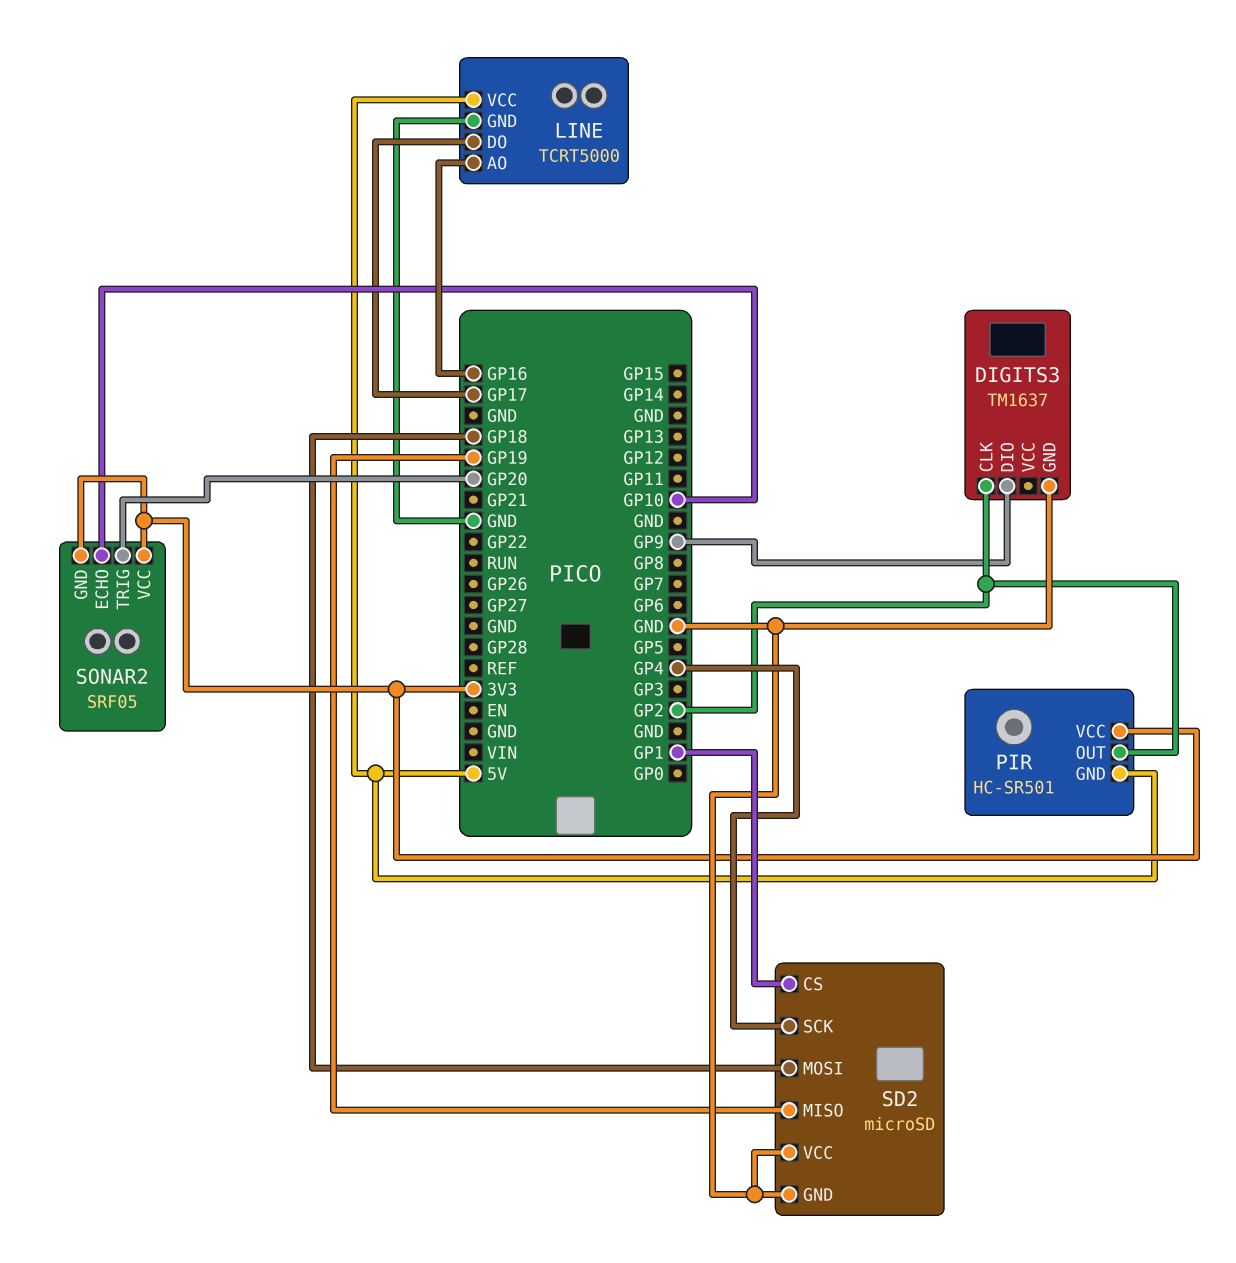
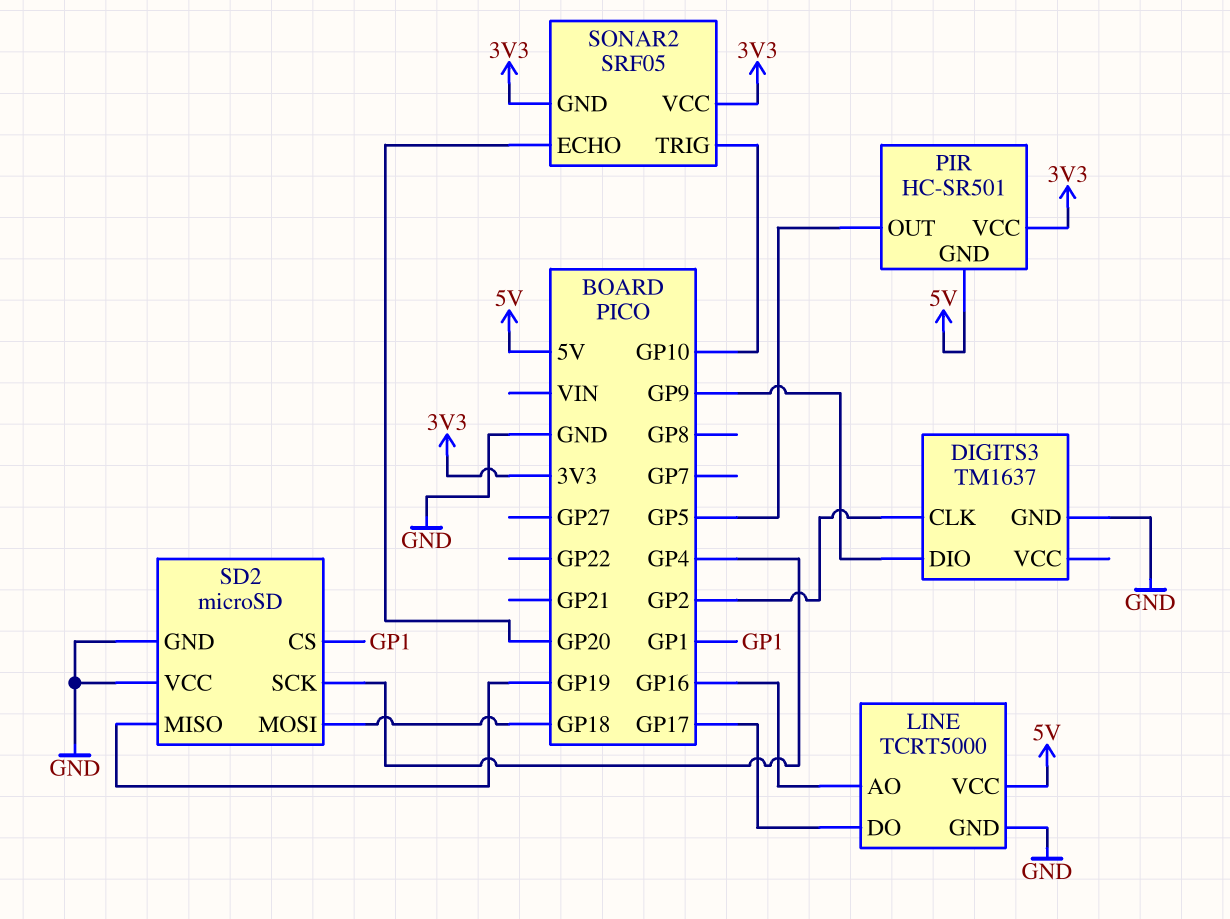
PIR pin OUT: GP2 -> GP5
SONAR2 pin ECHO: GP10 -> GP20
SONAR2 pin TRIG: GP20 -> GP10

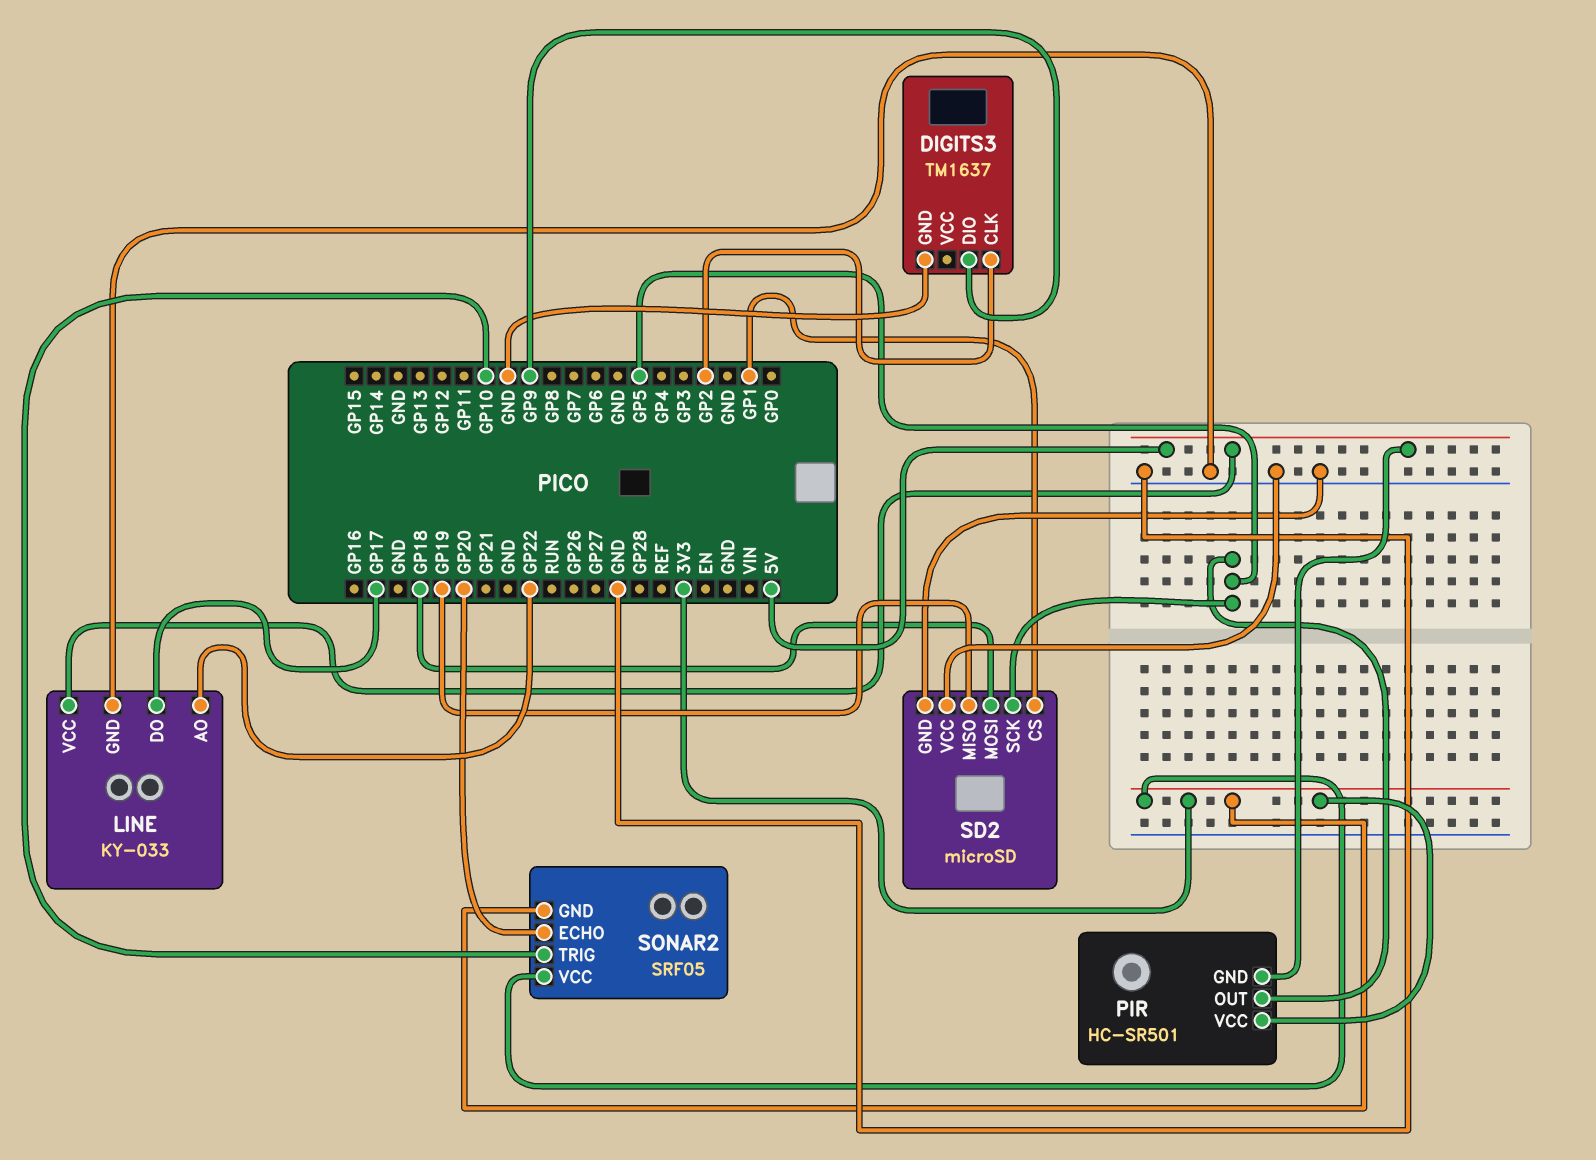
LINE: TCRT5000 -> KY-033
LINE pin AO: GP16 -> GP22
SD2 pin SCK: GP4 -> GP5

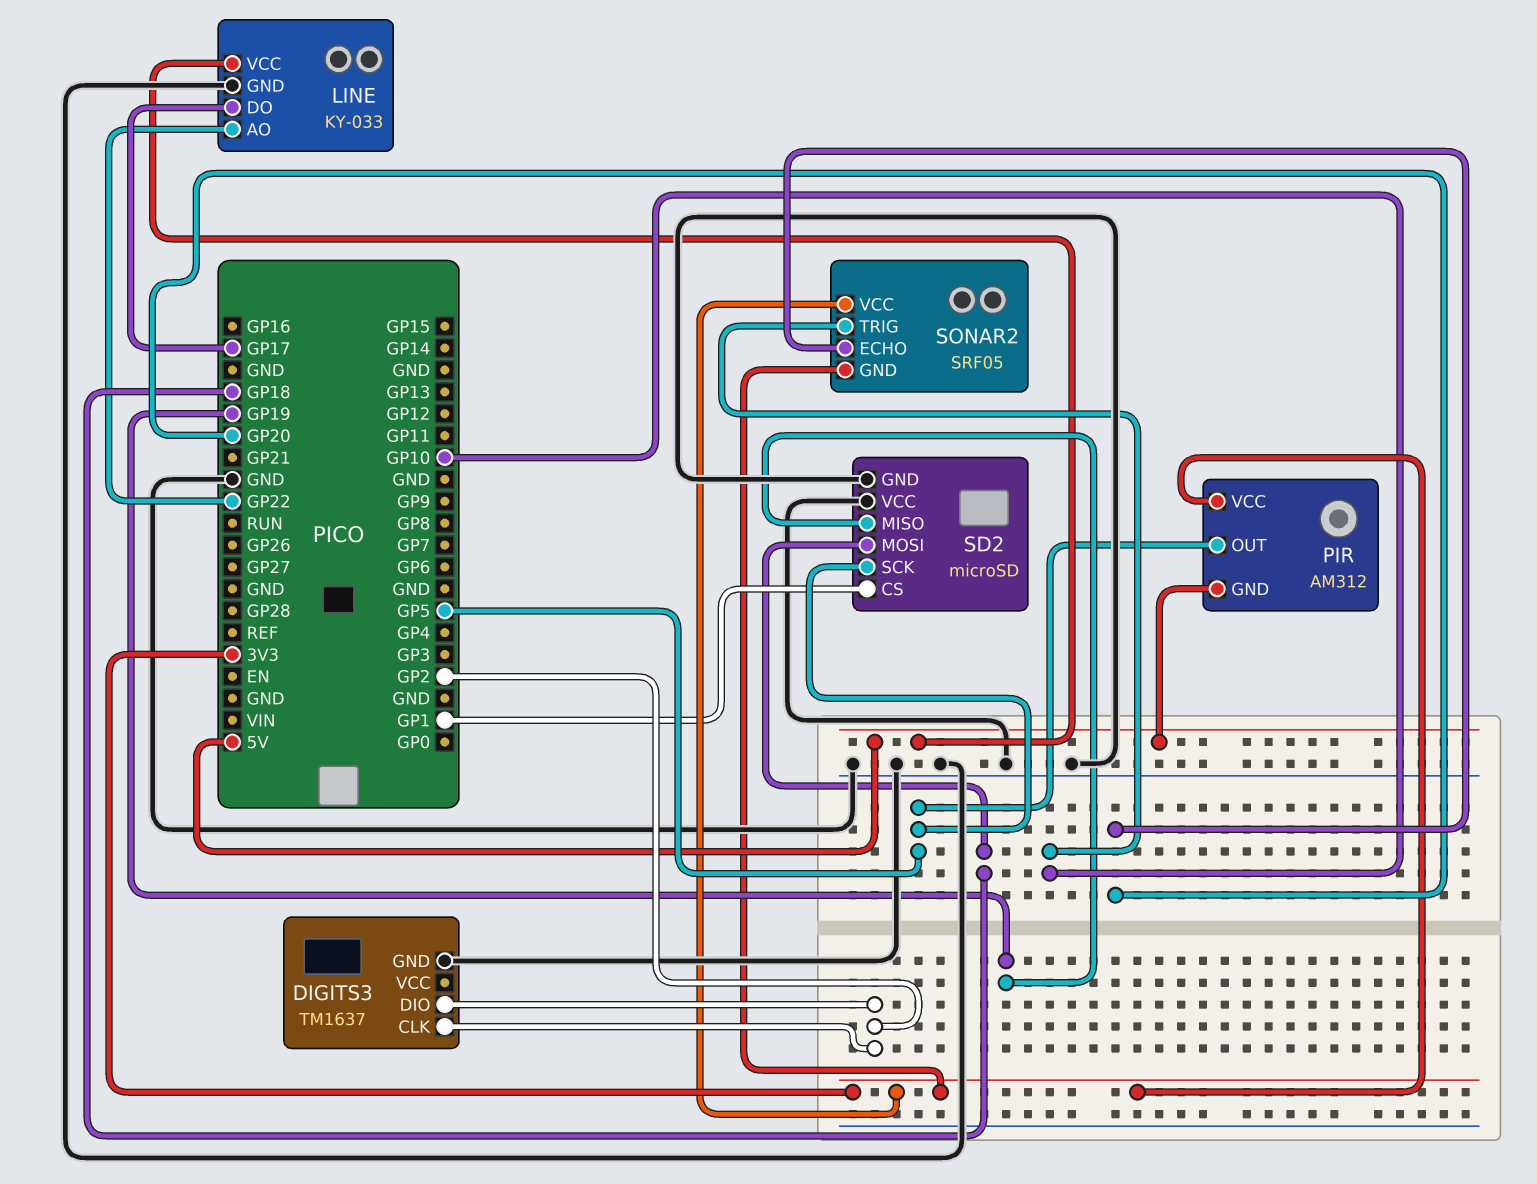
DIGITS3 pin DIO: GP9 -> GP2
PIR: HC-SR501 -> AM312

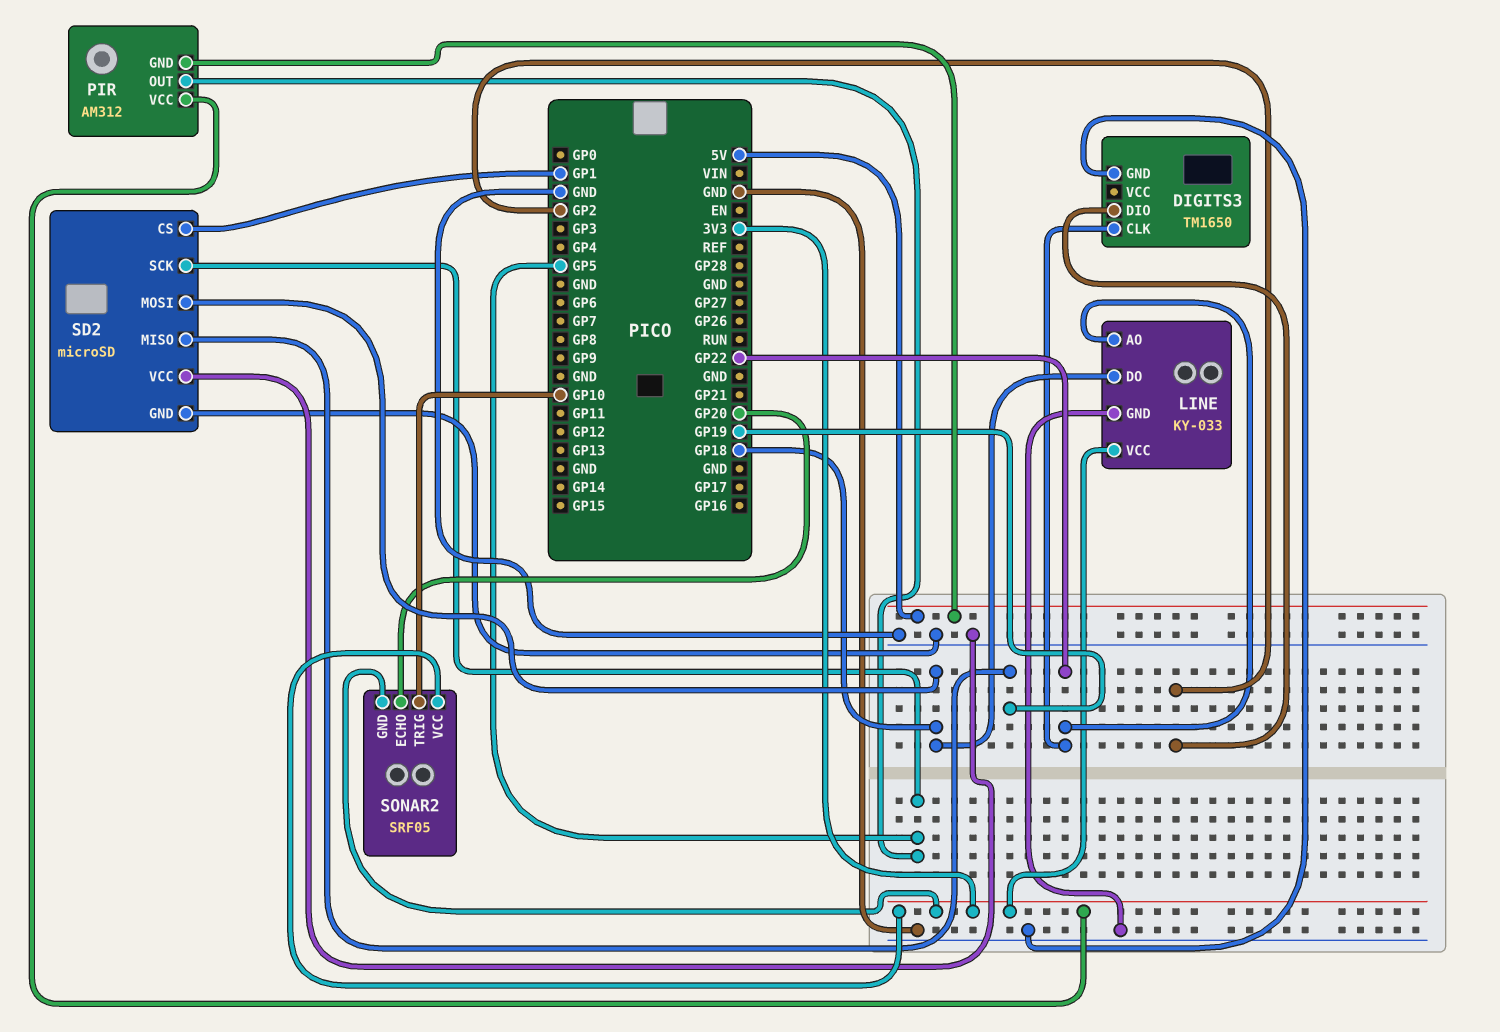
DIGITS3: TM1637 -> TM1650
DIGITS3 pin CLK: GP2 -> GP22
LINE pin DO: GP17 -> GP18
LINE pin VCC: 5V -> 3V3

